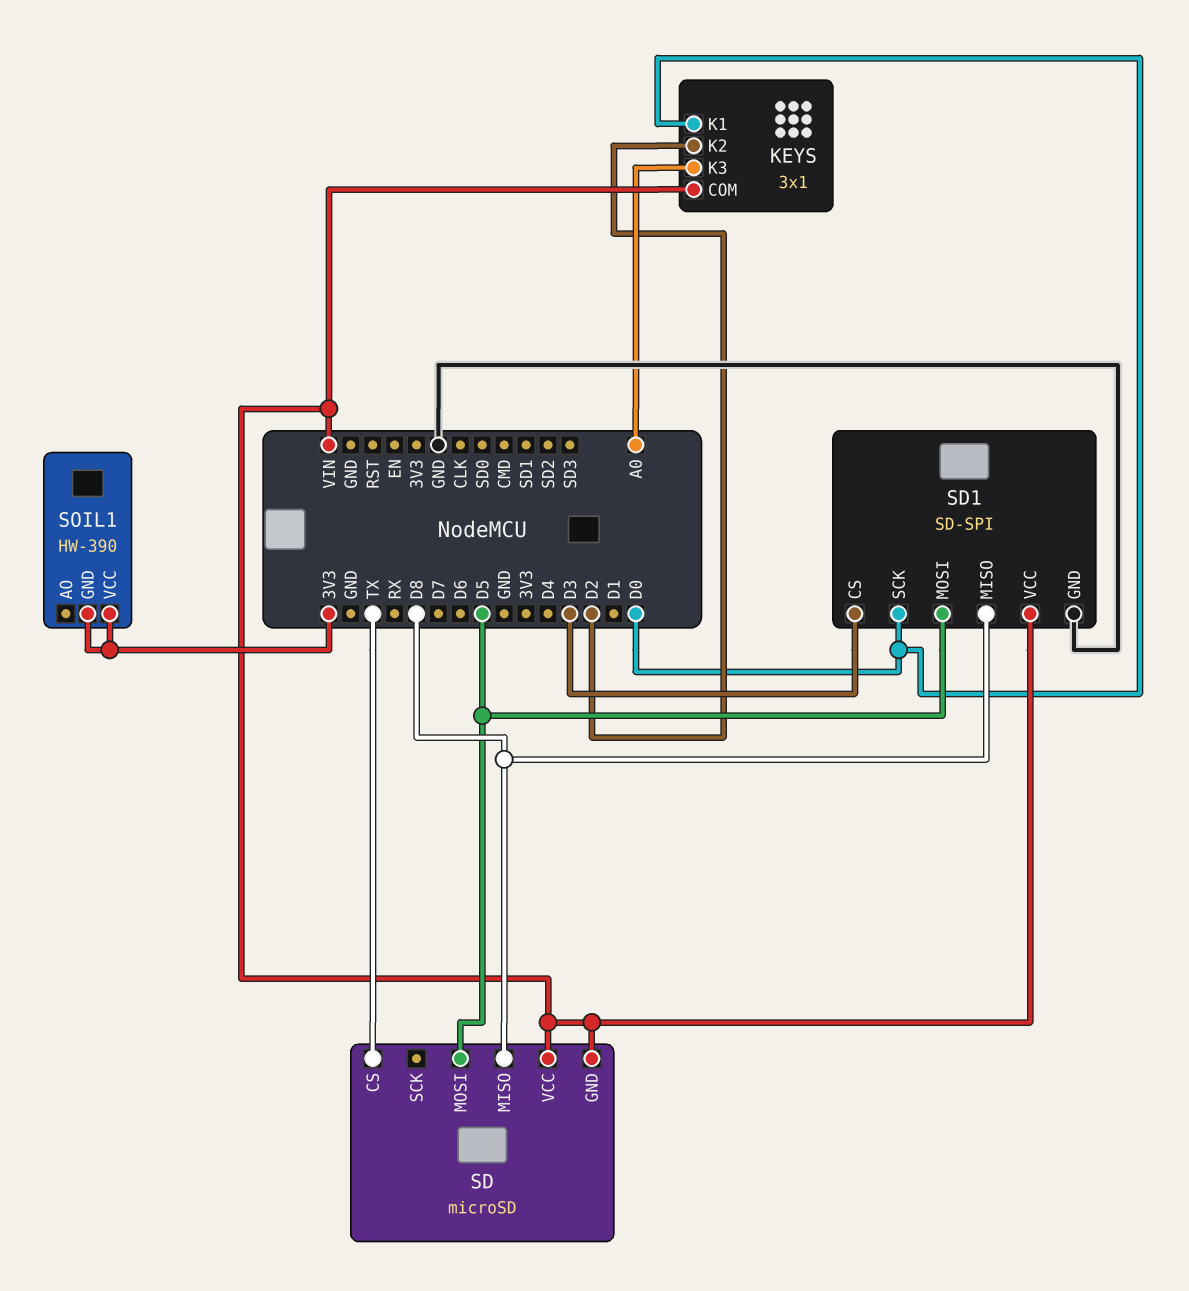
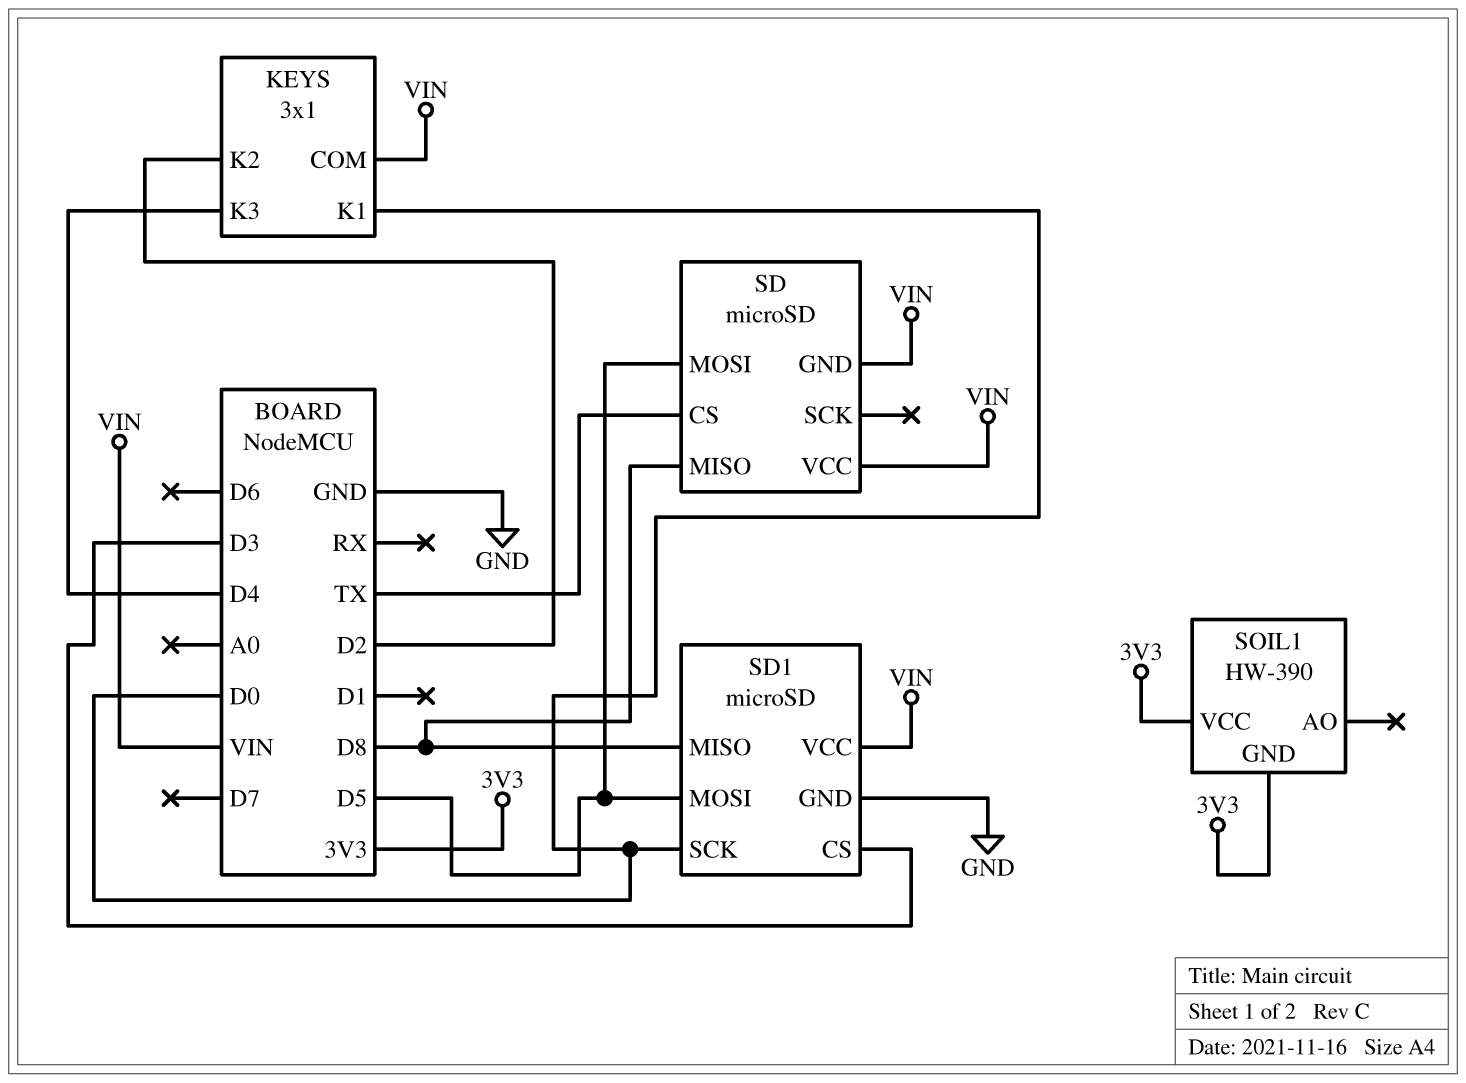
KEYS pin K3: A0 -> D4
SD1: SD-SPI -> microSD

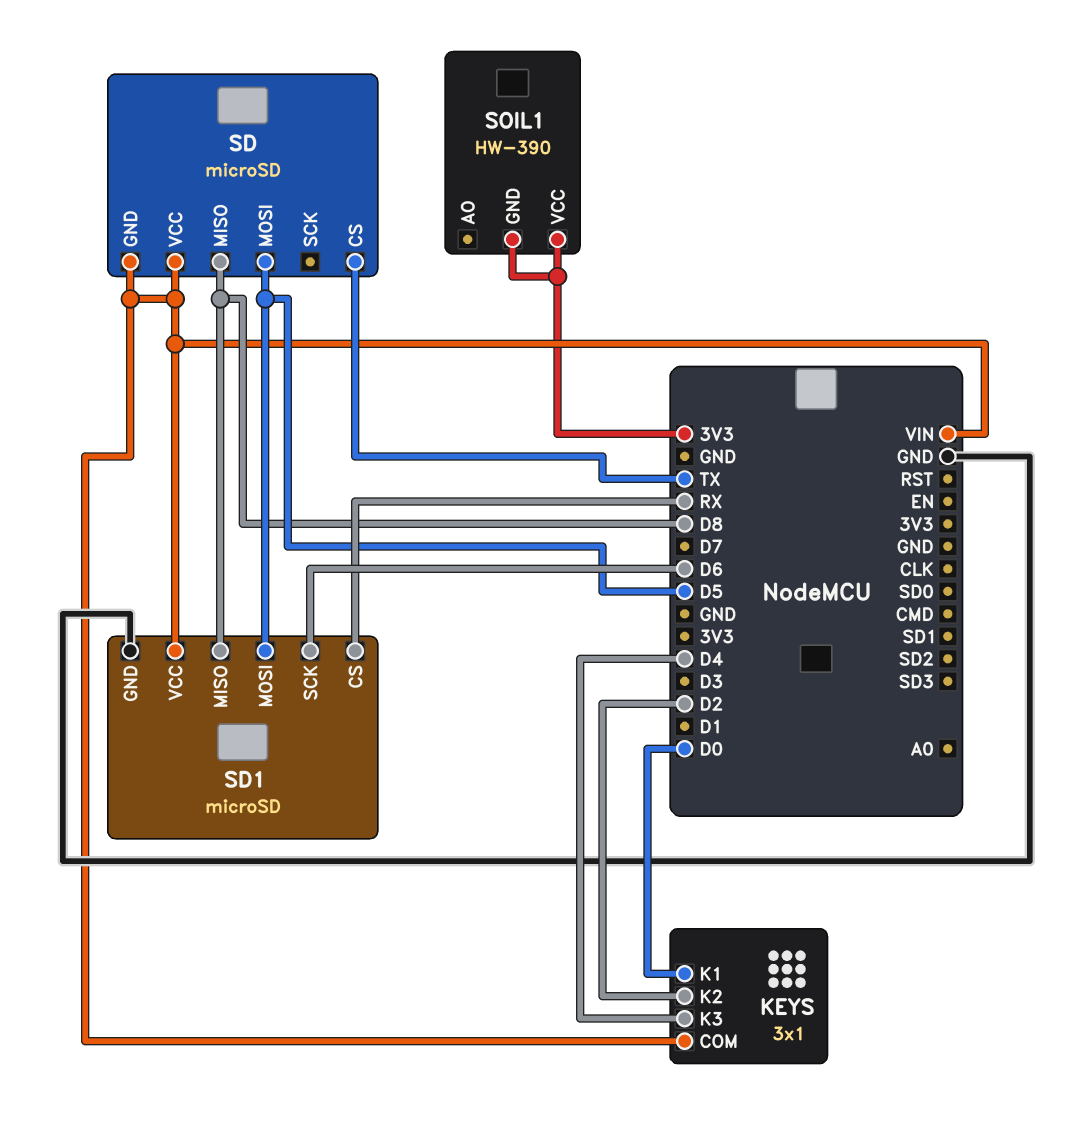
SD1 pin CS: D3 -> RX
SD1 pin SCK: D0 -> D6

